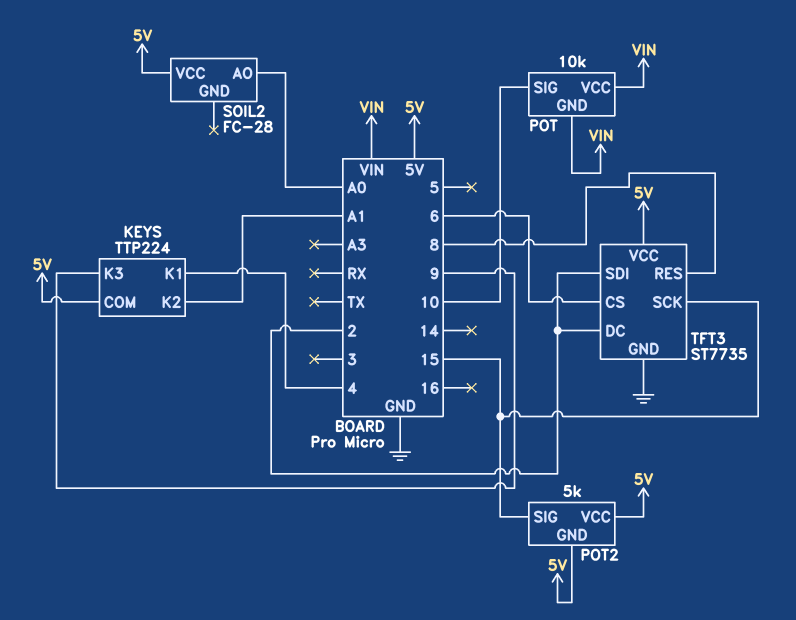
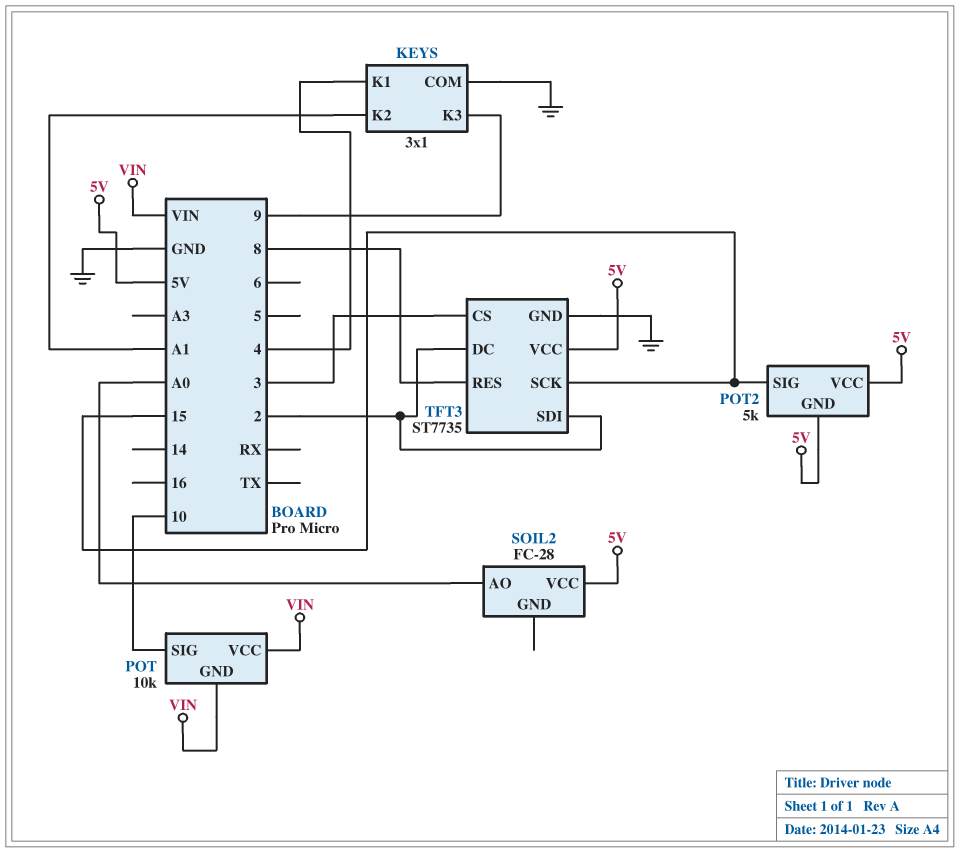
KEYS: TTP224 -> 3x1
KEYS pin COM: 5V -> GND
TFT3 pin CS: 6 -> 3

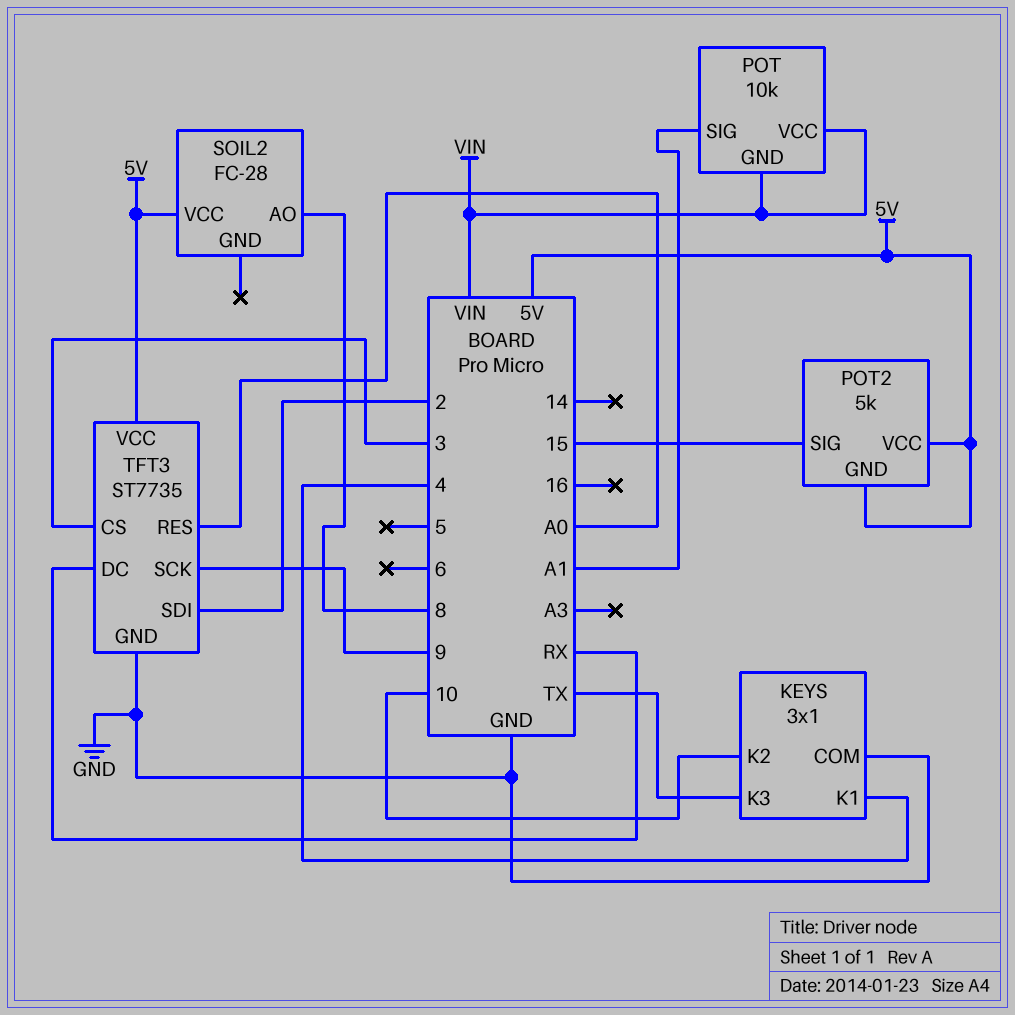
KEYS pin K2: A1 -> 10
KEYS pin K3: 9 -> TX
POT pin SIG: 10 -> A1
SOIL2 pin AO: A0 -> 8
TFT3 pin DC: 2 -> RX
TFT3 pin RES: 8 -> A0
TFT3 pin SCK: 15 -> 9

